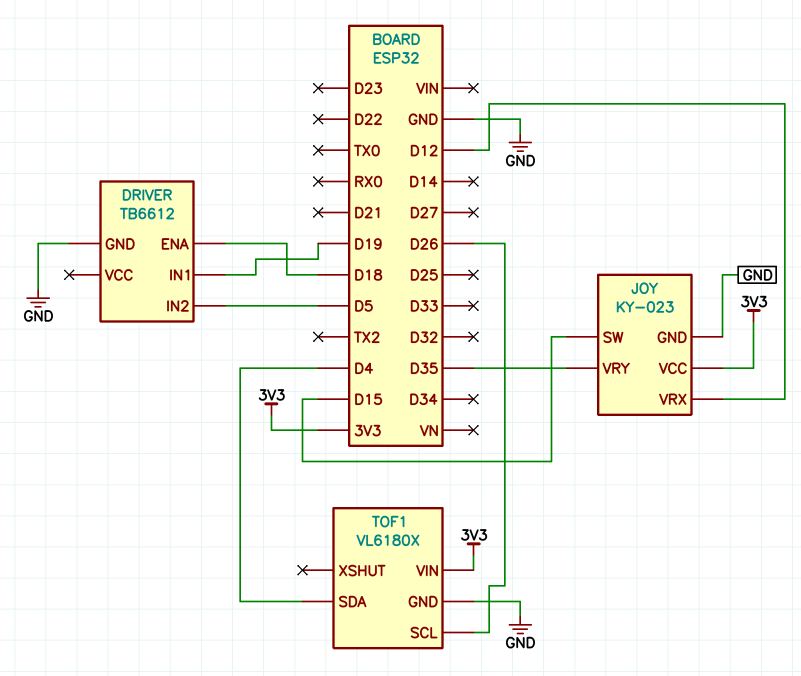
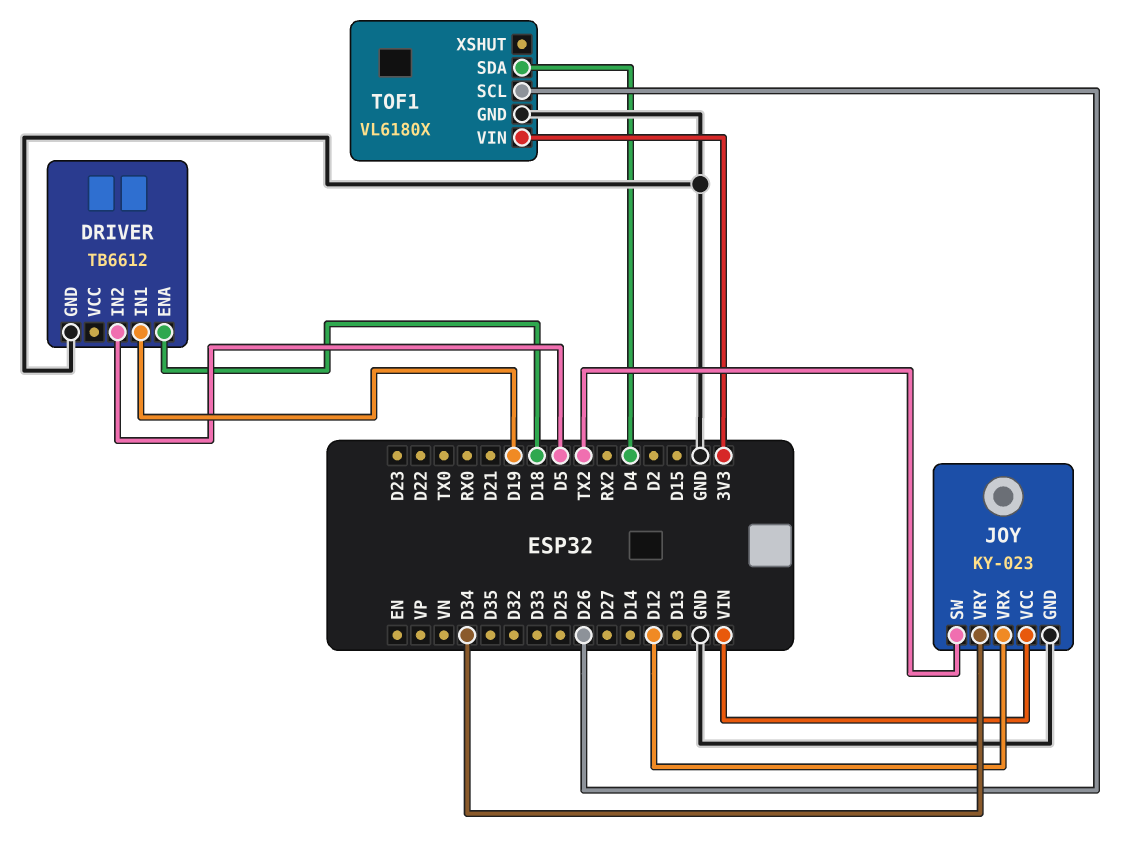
JOY pin SW: D15 -> TX2
JOY pin VCC: 3V3 -> VIN
JOY pin VRY: D35 -> D34

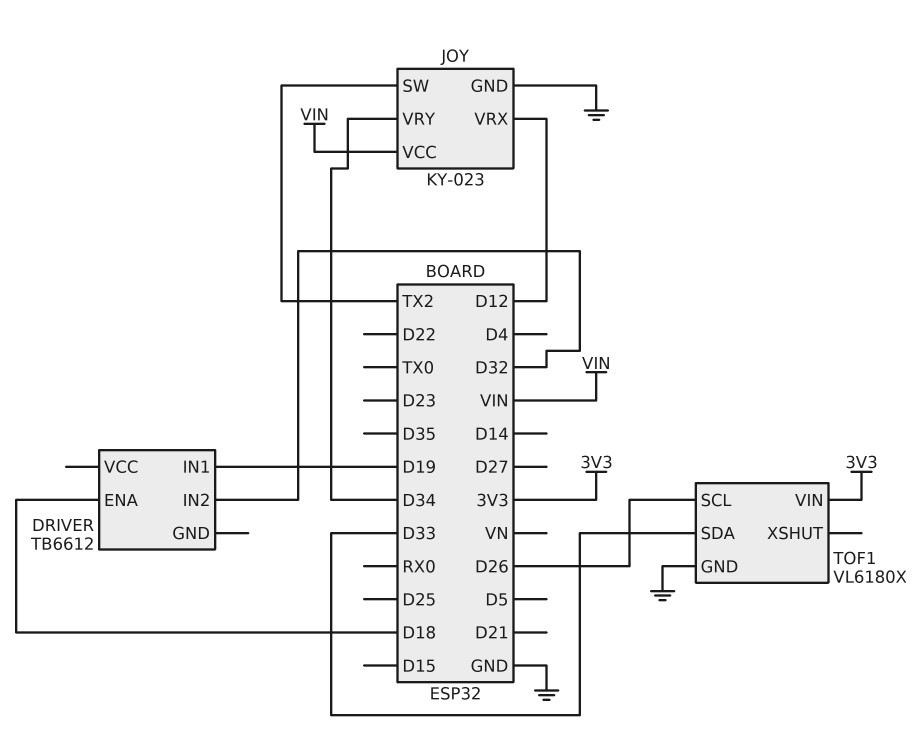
DRIVER pin GND: GND -> none
DRIVER pin IN2: D5 -> D32
TOF1 pin SDA: D4 -> D33

